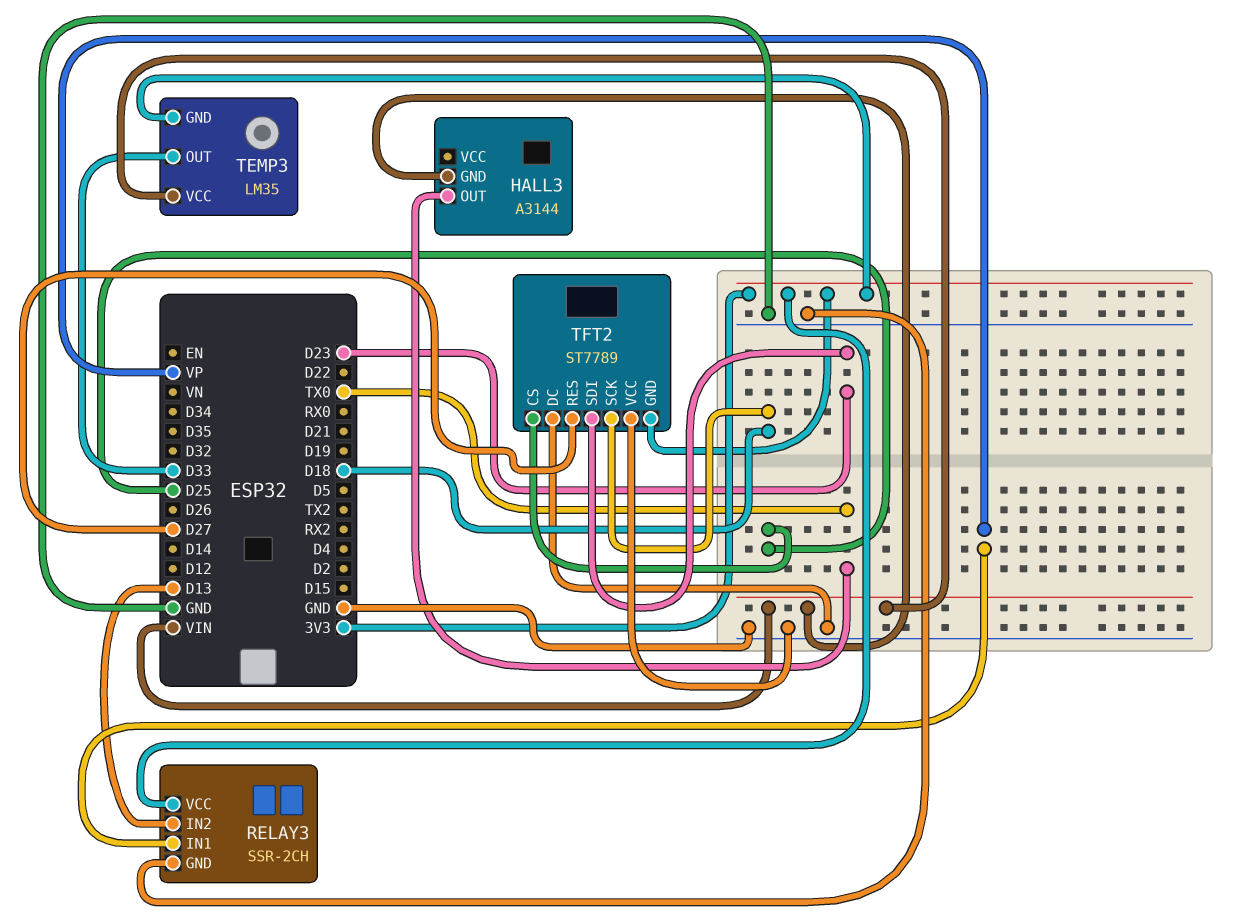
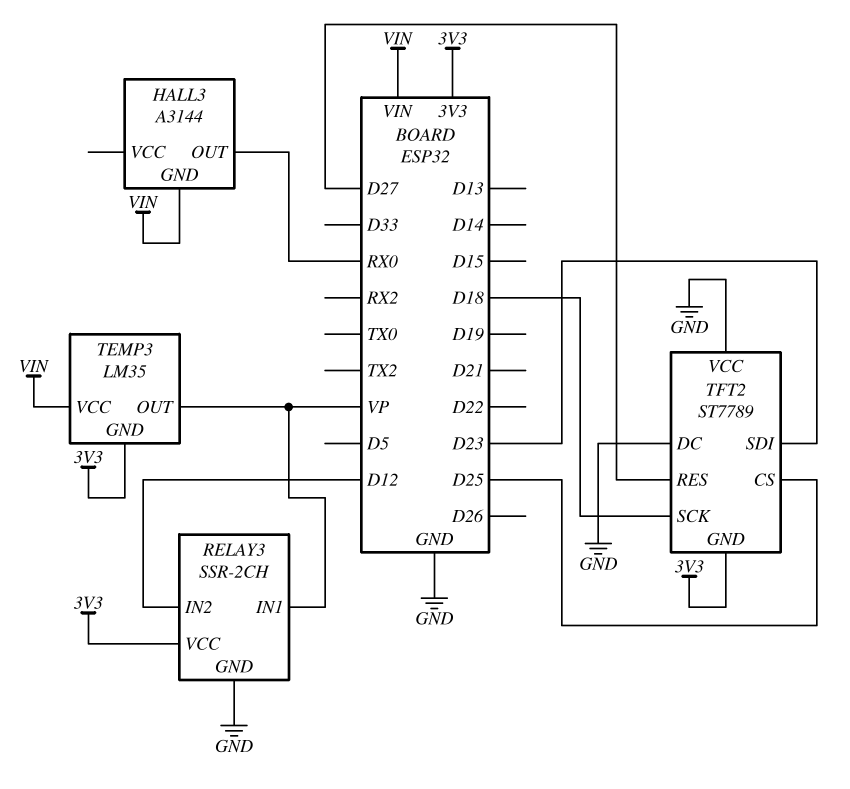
HALL3 pin OUT: TX0 -> RX0
RELAY3 pin IN2: D13 -> D12
TEMP3 pin OUT: D33 -> VP

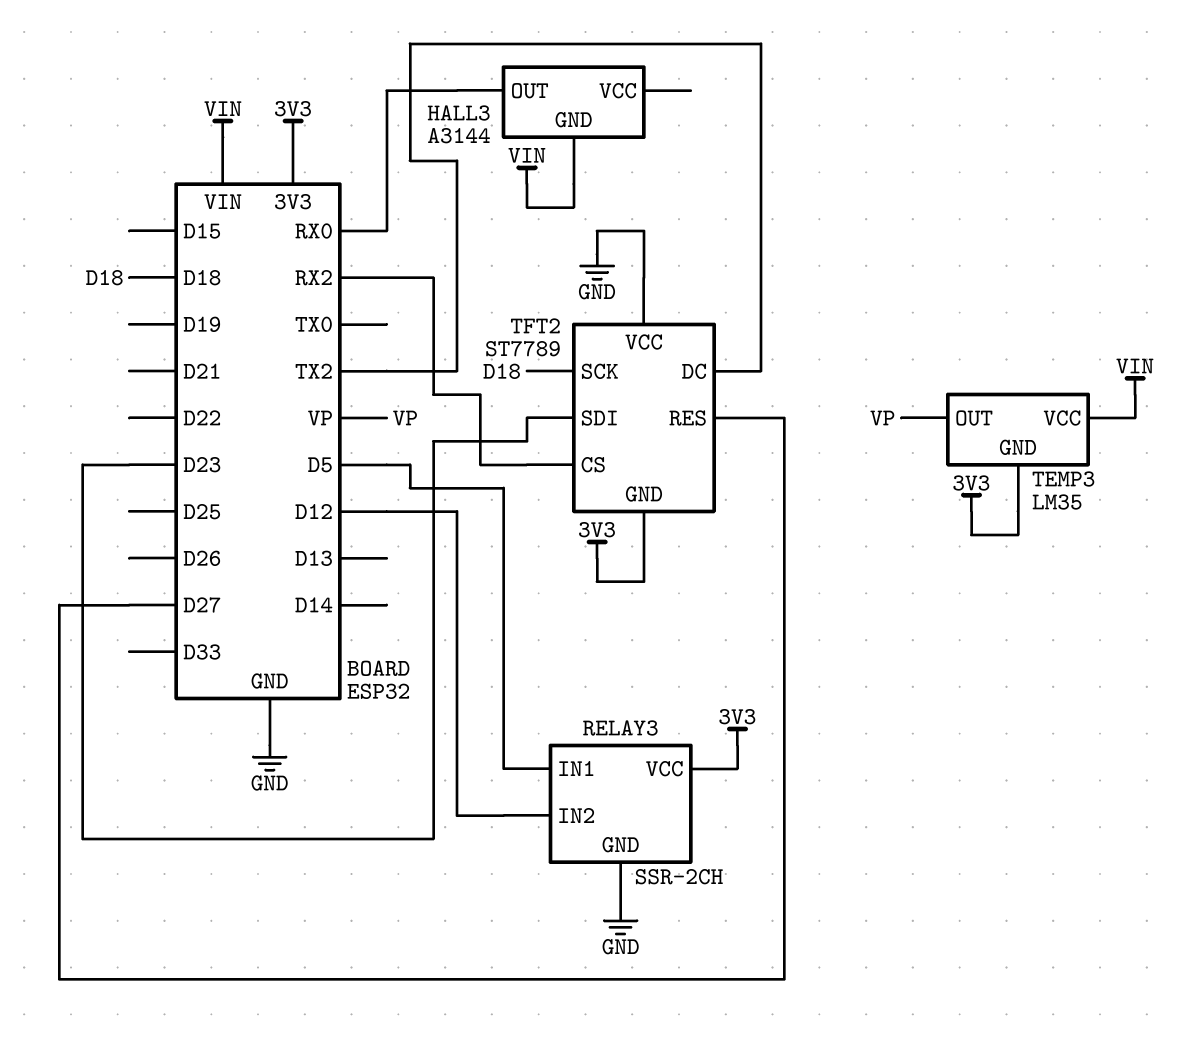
RELAY3 pin IN1: VP -> D5
TFT2 pin CS: D25 -> RX2
TFT2 pin DC: GND -> TX2

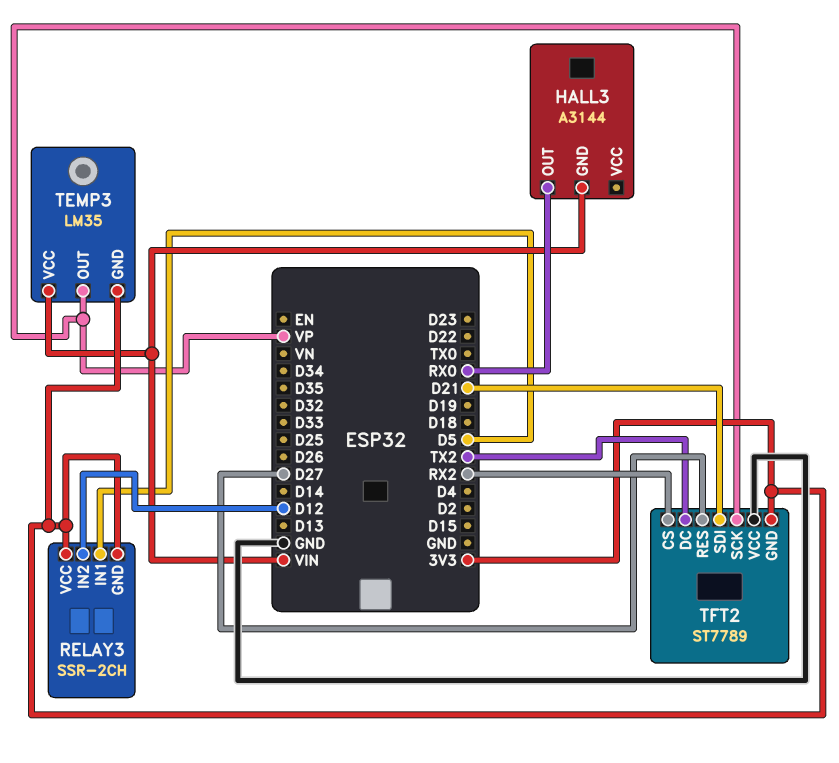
RELAY3 pin GND: GND -> 3V3
TFT2 pin SCK: D18 -> VP
TFT2 pin SDI: D23 -> D21

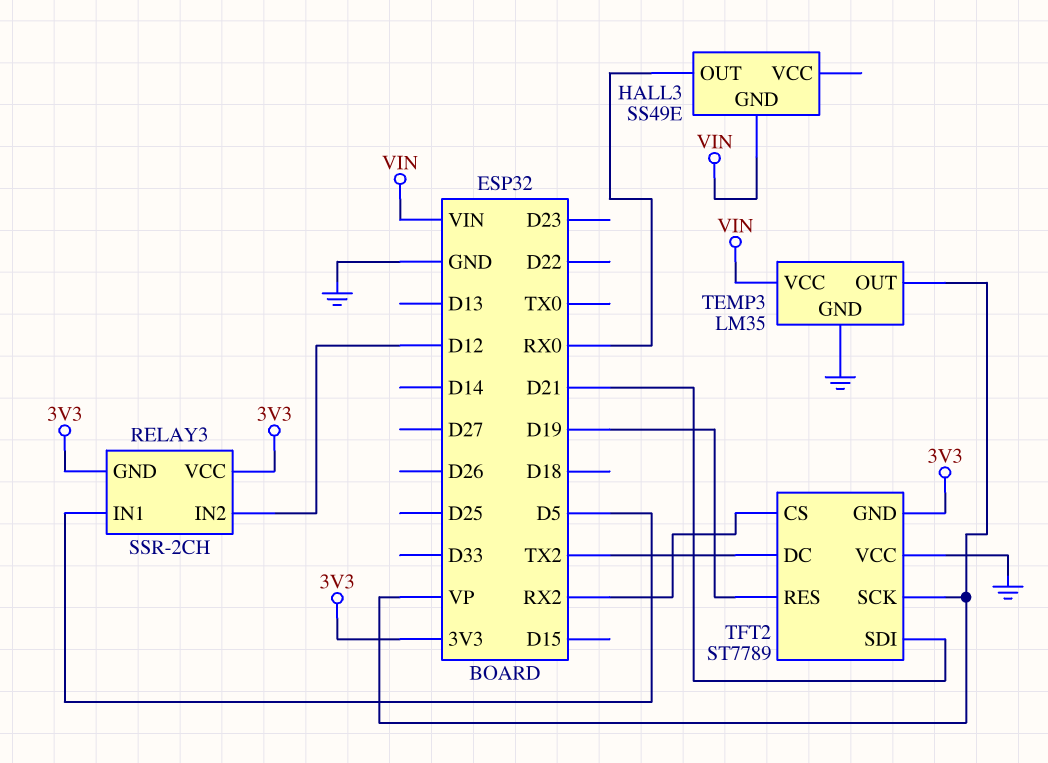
HALL3: A3144 -> SS49E
TEMP3 pin GND: 3V3 -> GND
TFT2 pin RES: D27 -> D19

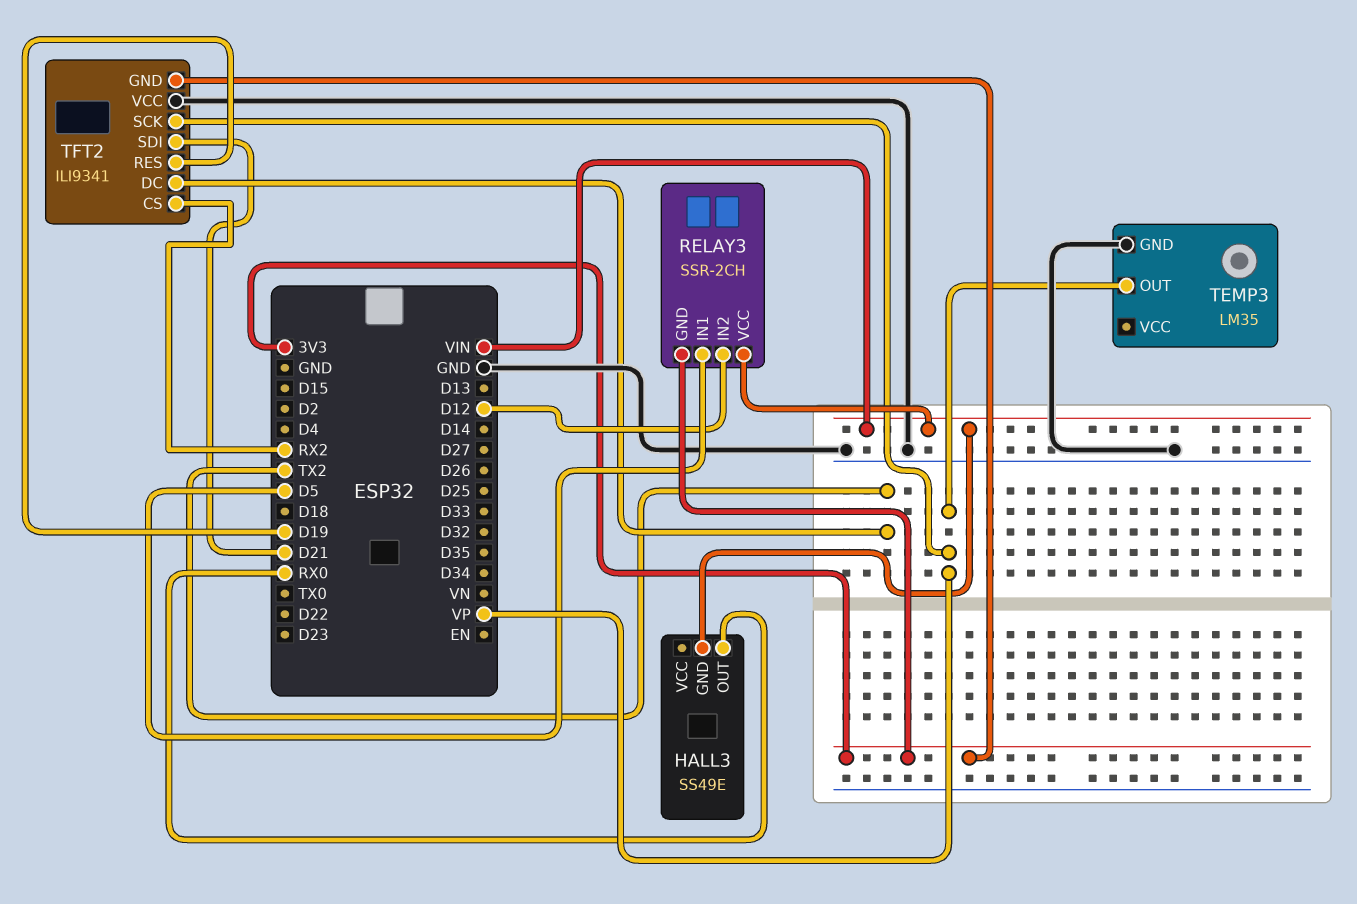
RELAY3 pin VCC: 3V3 -> VIN
TEMP3 pin VCC: VIN -> none
TFT2: ST7789 -> ILI9341

